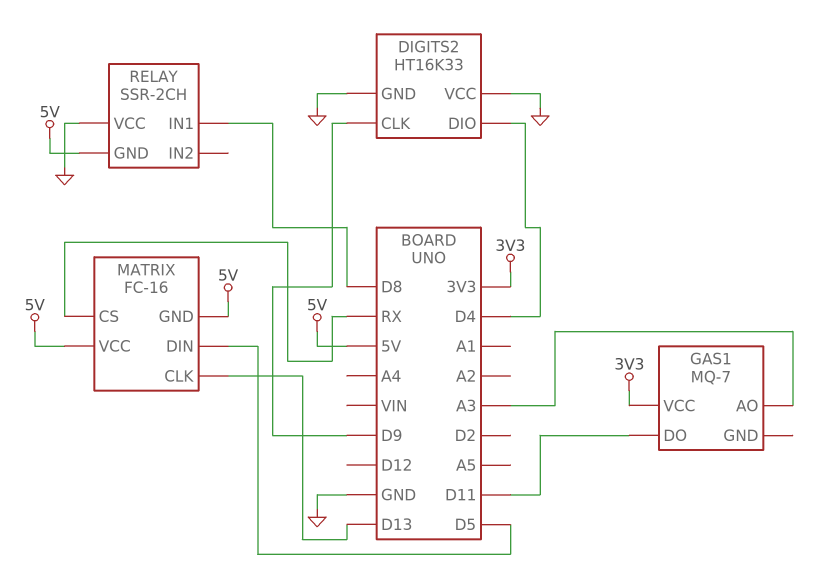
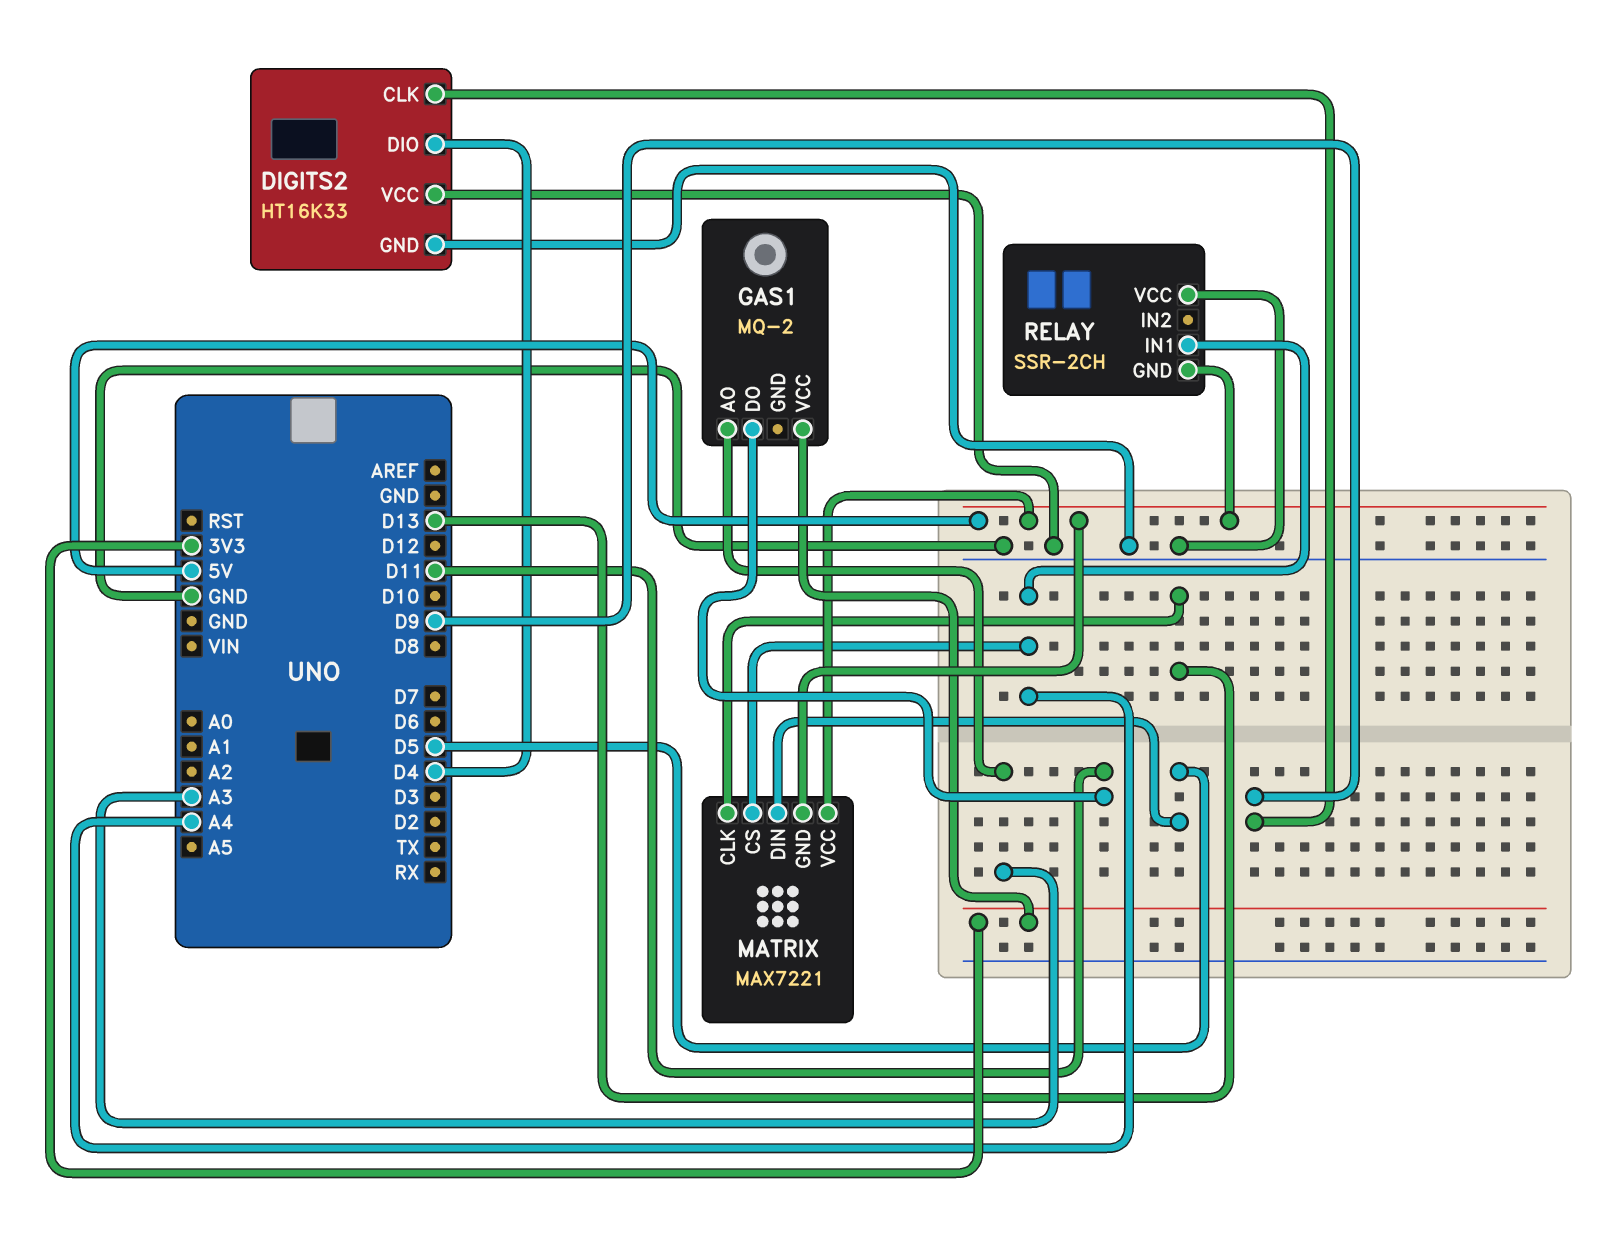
GAS1: MQ-7 -> MQ-2
MATRIX: FC-16 -> MAX7221
MATRIX pin CS: RX -> A4
RELAY pin IN1: D8 -> A4

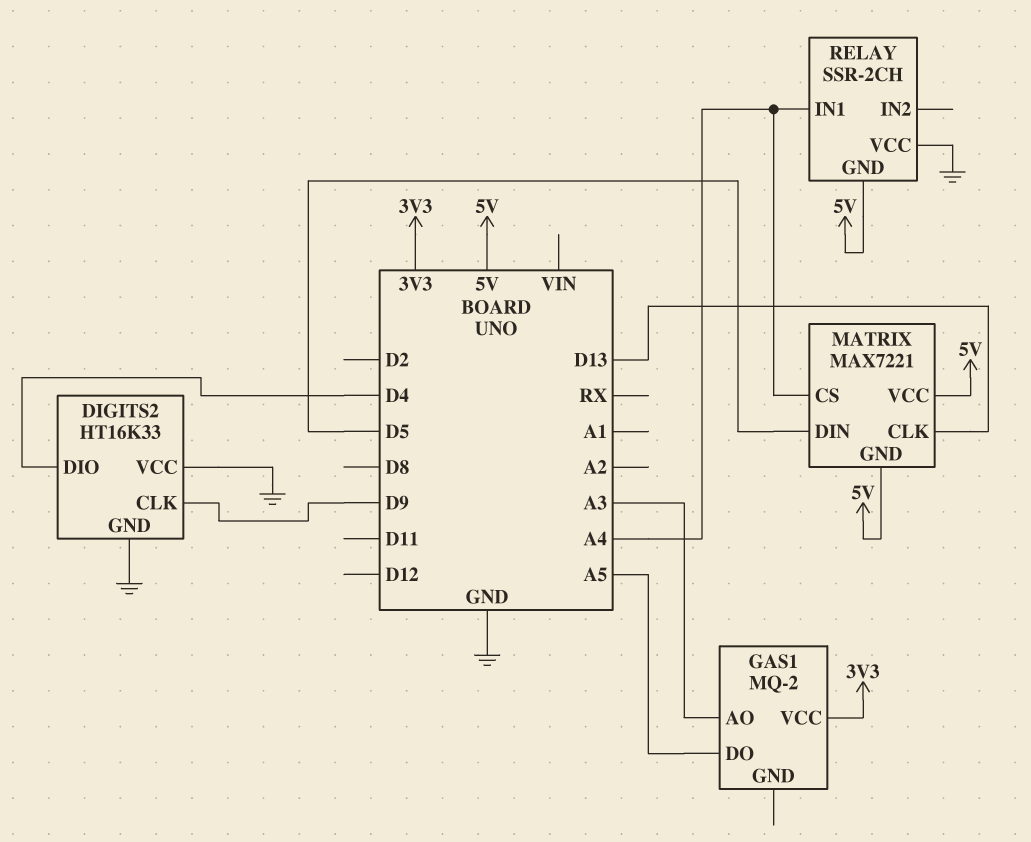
GAS1 pin DO: D11 -> A5

